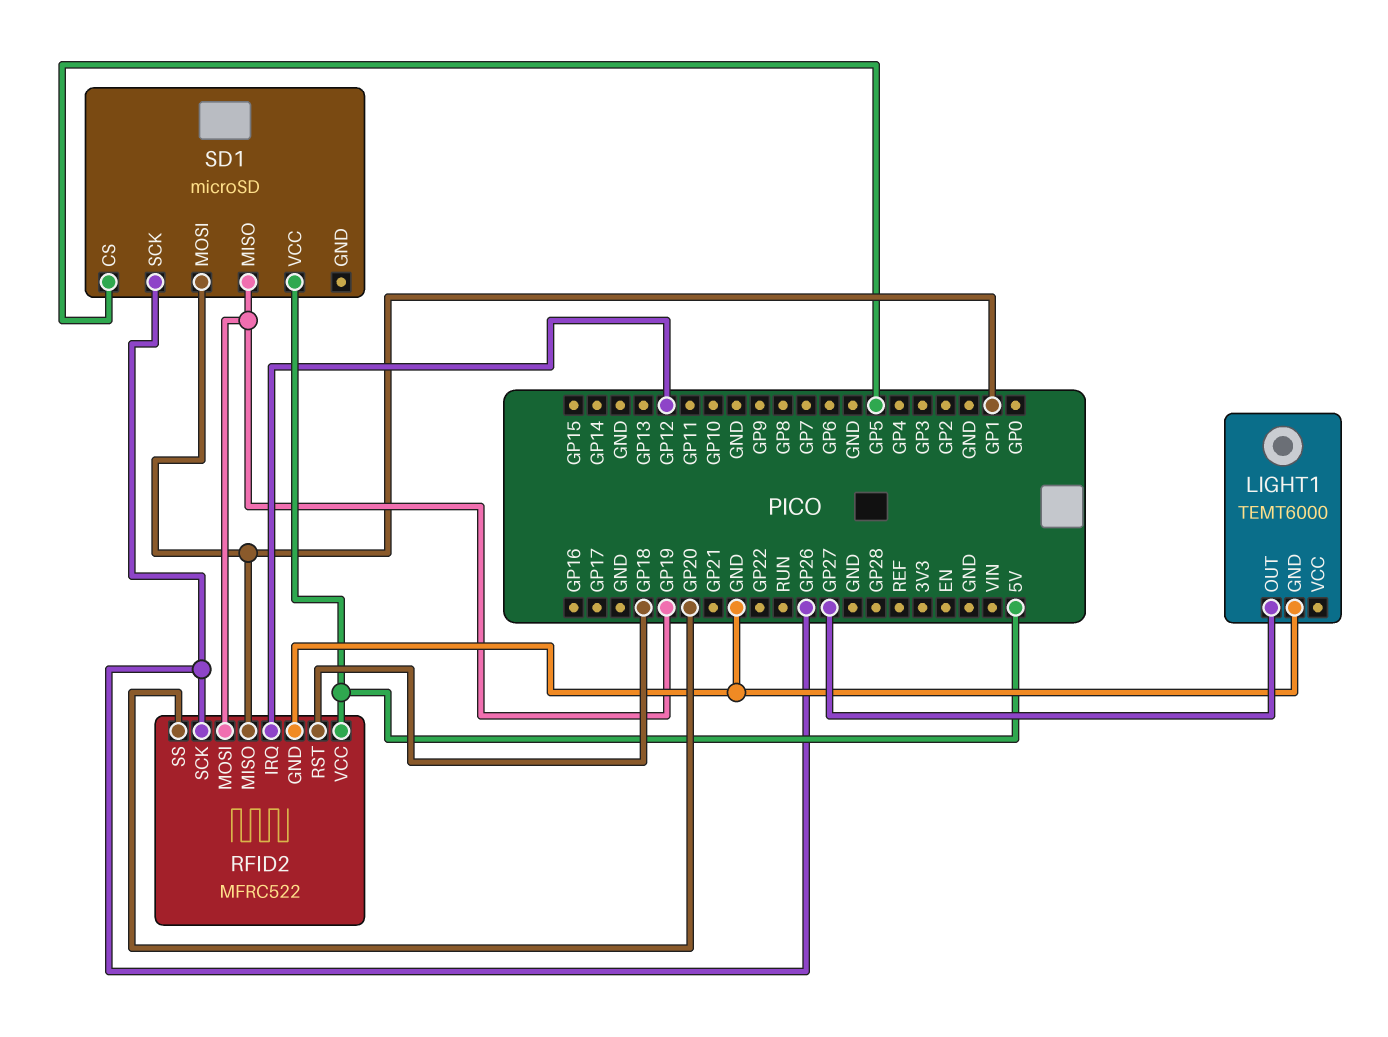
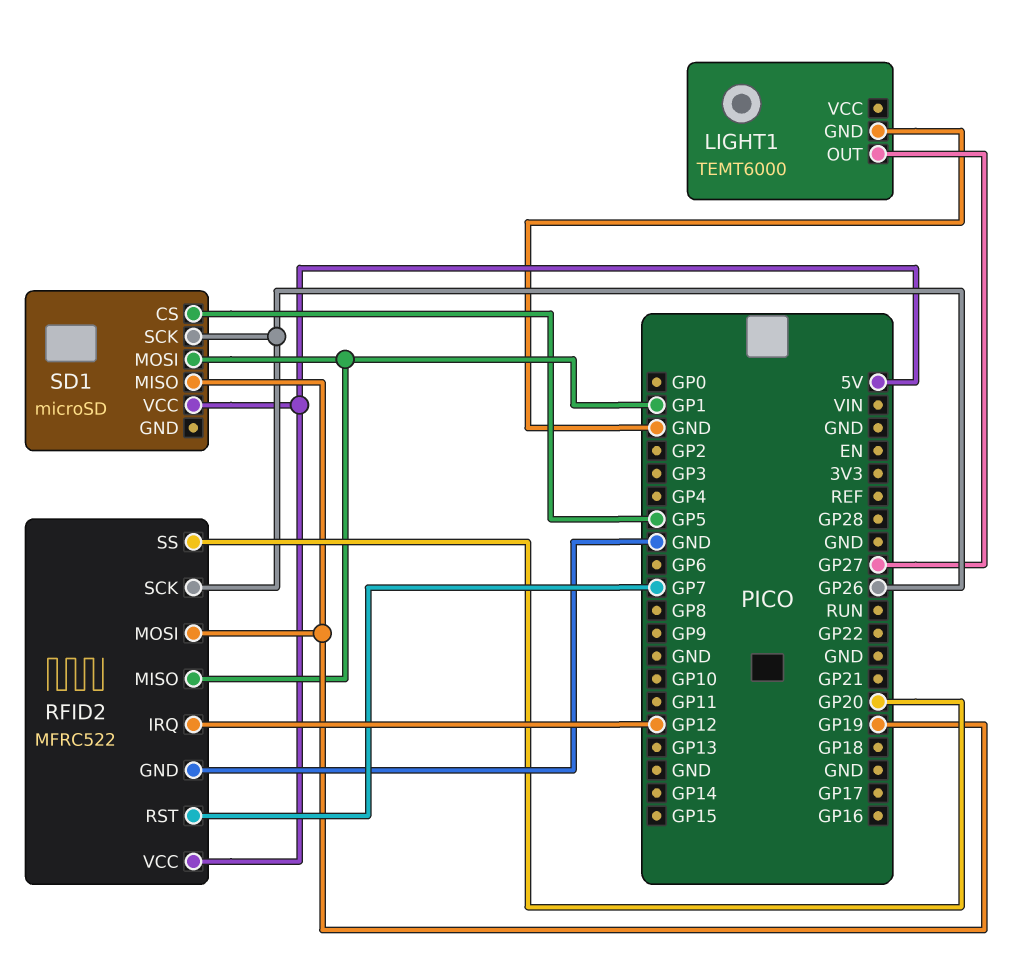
RFID2 pin RST: GP18 -> GP7

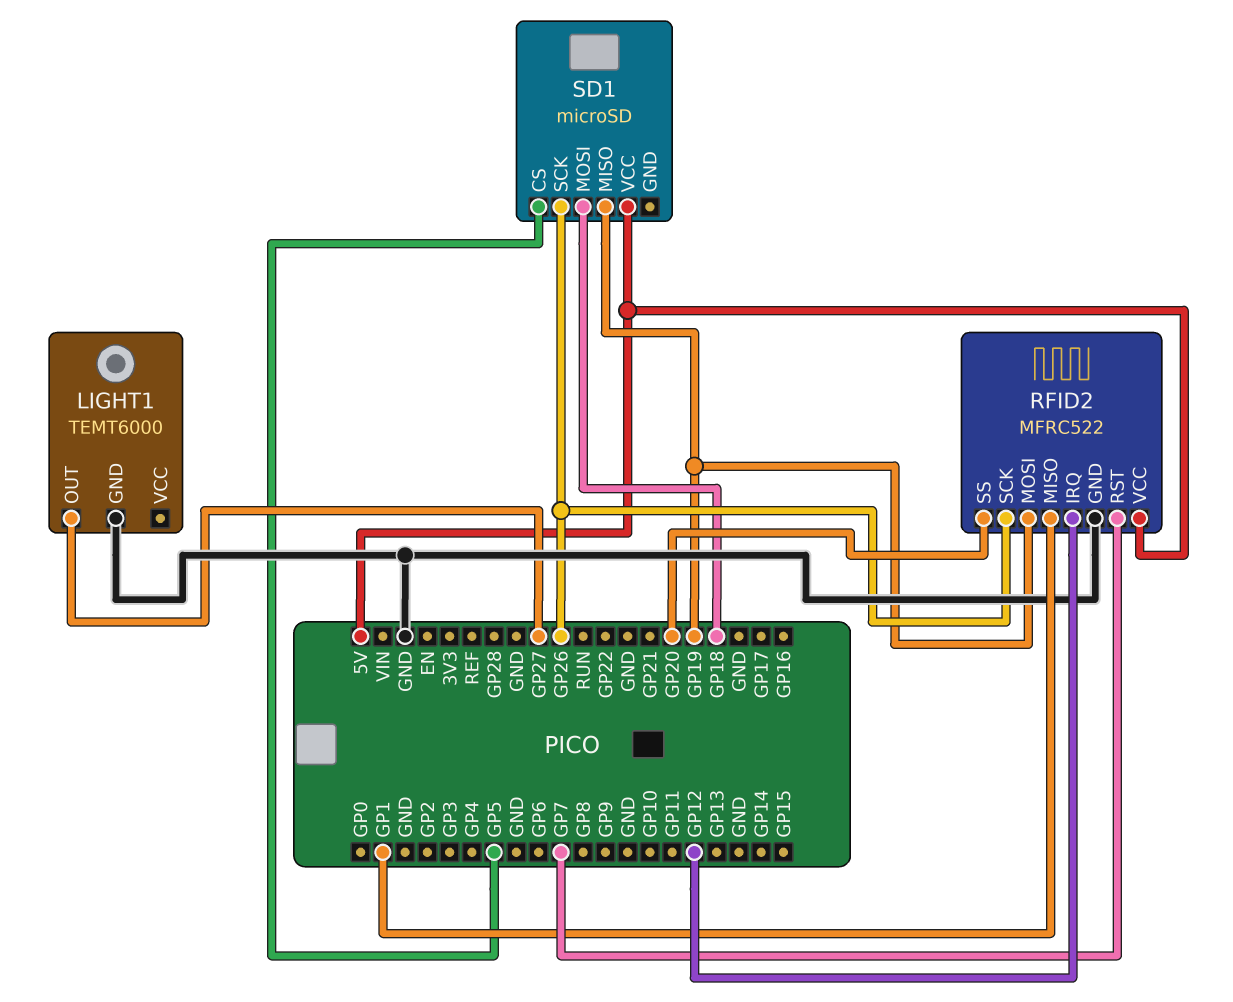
SD1 pin MOSI: GP1 -> GP18

